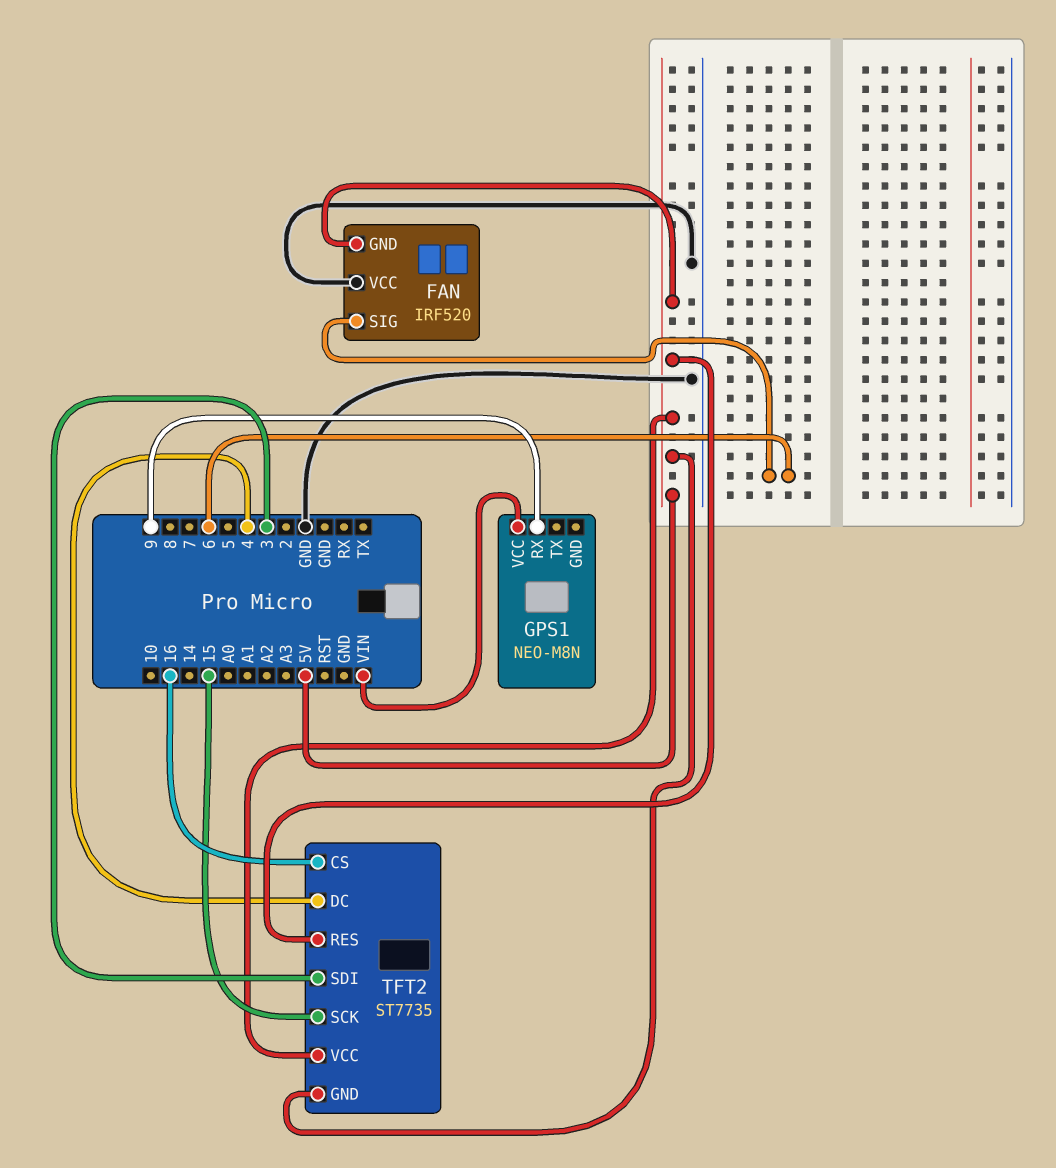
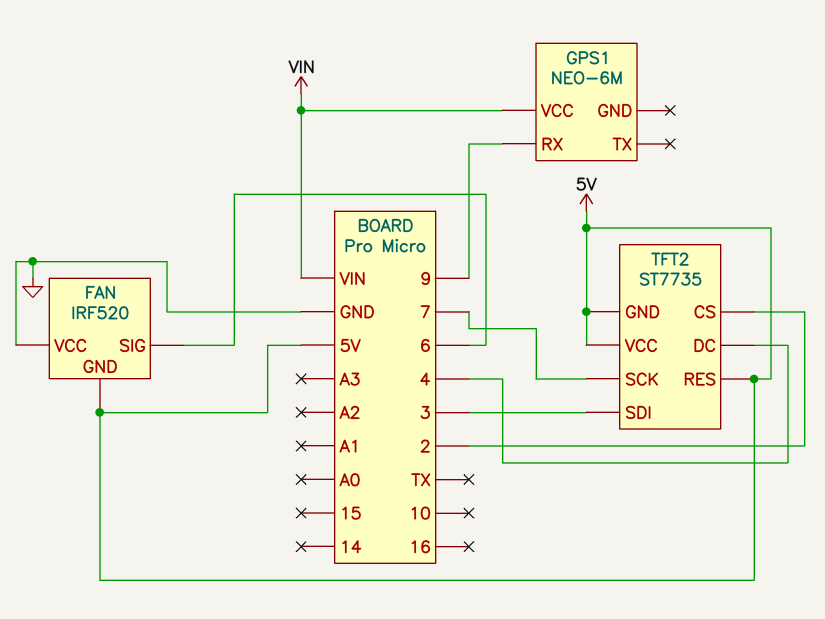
GPS1: NEO-M8N -> NEO-6M
TFT2 pin CS: 16 -> 2
TFT2 pin SCK: 15 -> 7

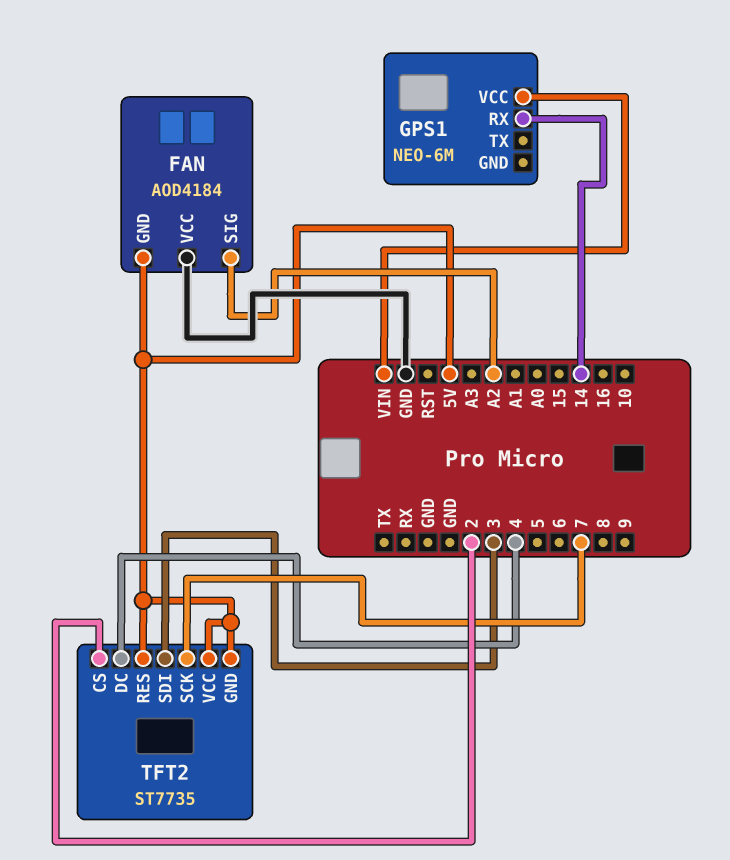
FAN: IRF520 -> AOD4184
FAN pin SIG: 6 -> A2
GPS1 pin RX: 9 -> 14

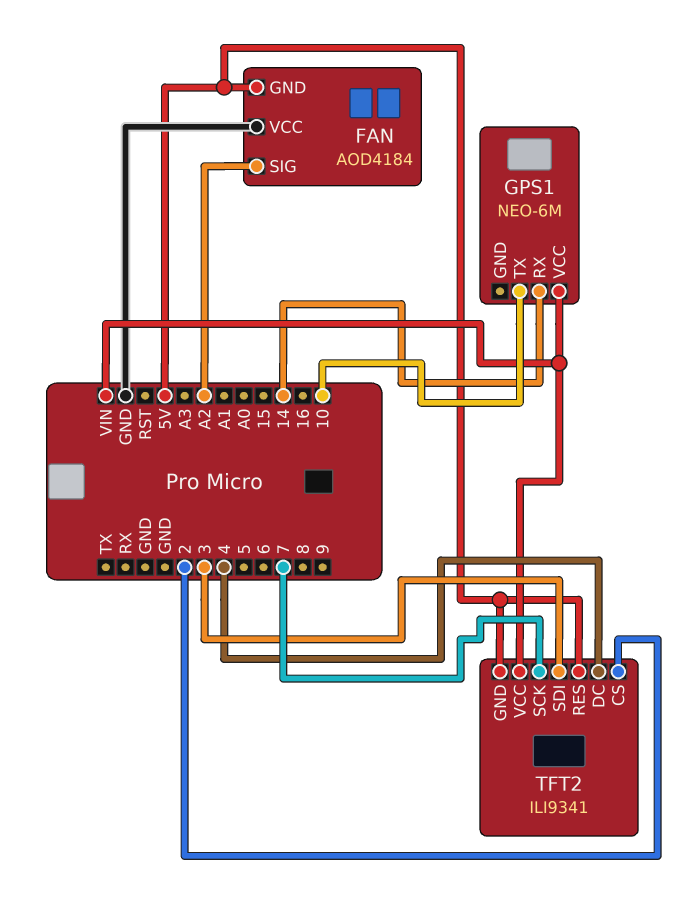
GPS1 pin TX: none -> 10
TFT2: ST7735 -> ILI9341
TFT2 pin VCC: 5V -> VIN

